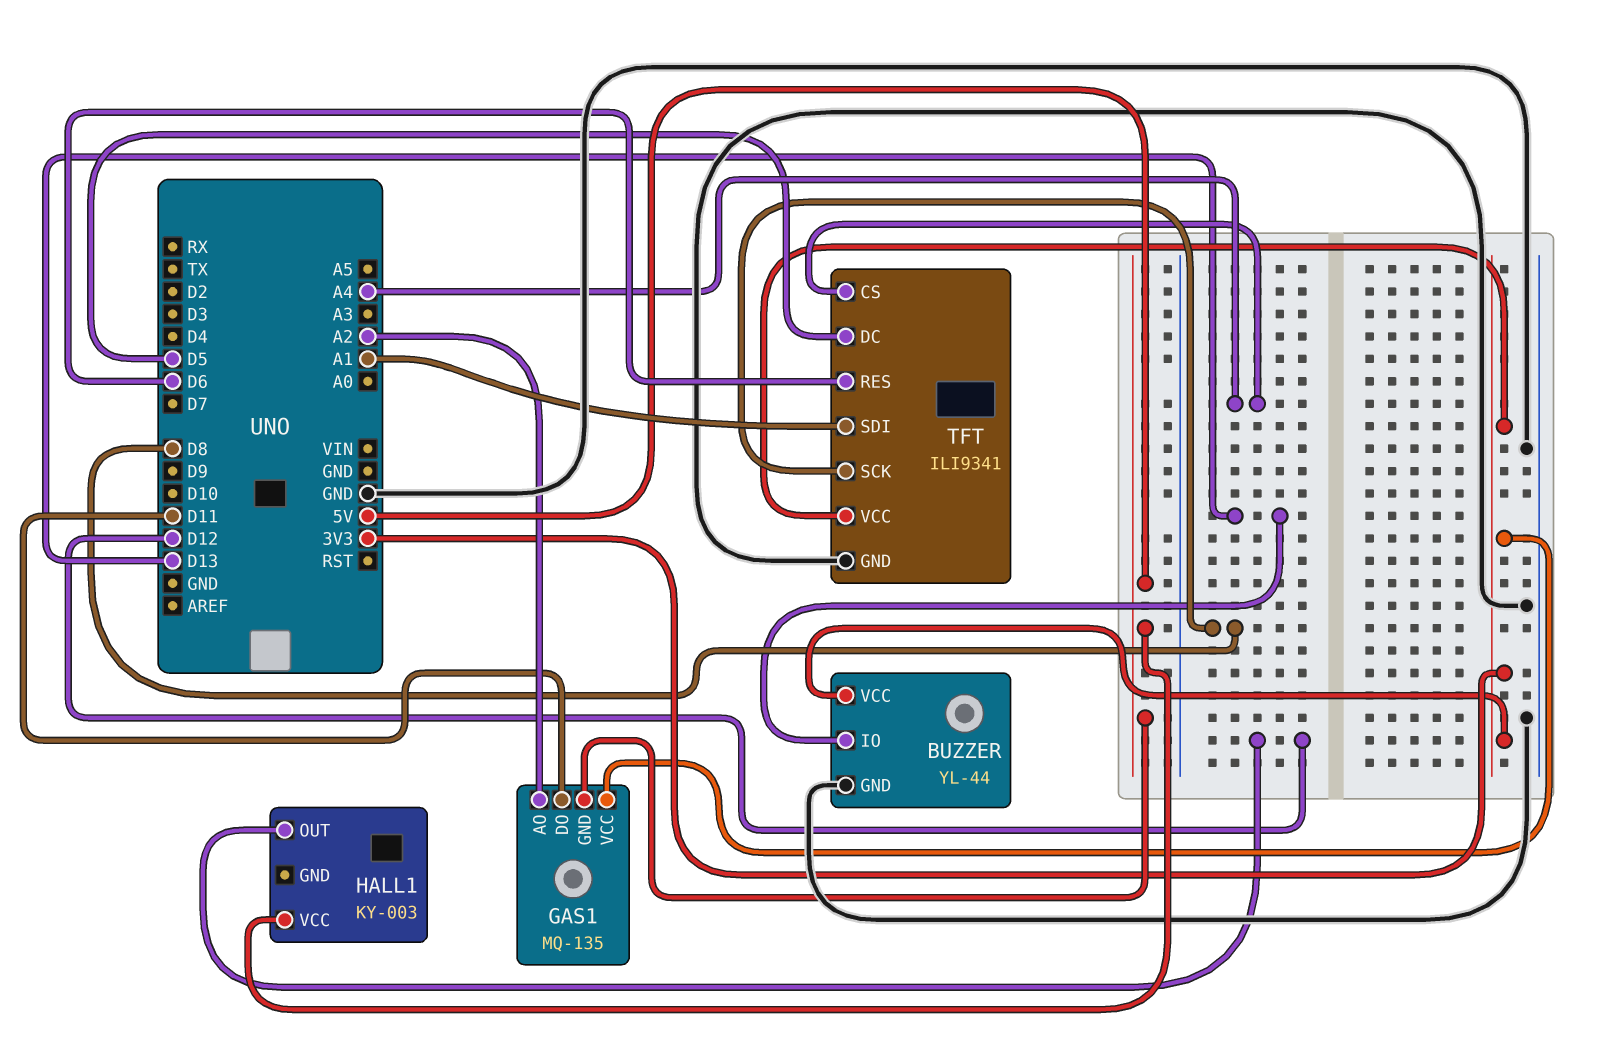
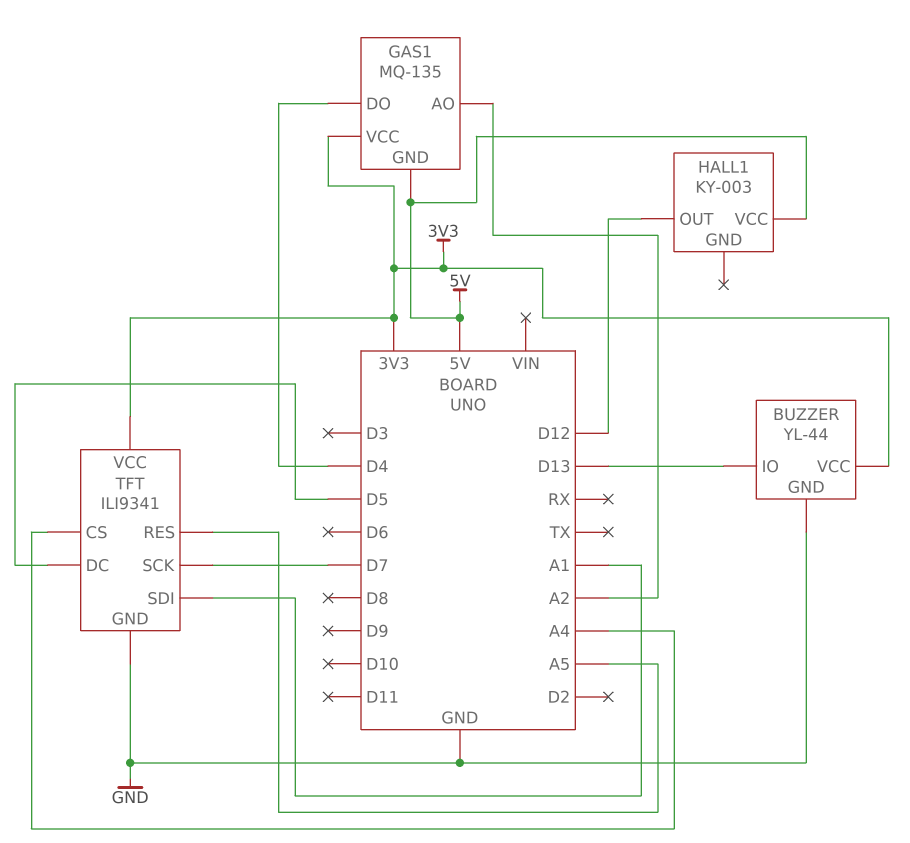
GAS1 pin DO: D11 -> D4
TFT pin RES: D6 -> A5
TFT pin SCK: D8 -> D7

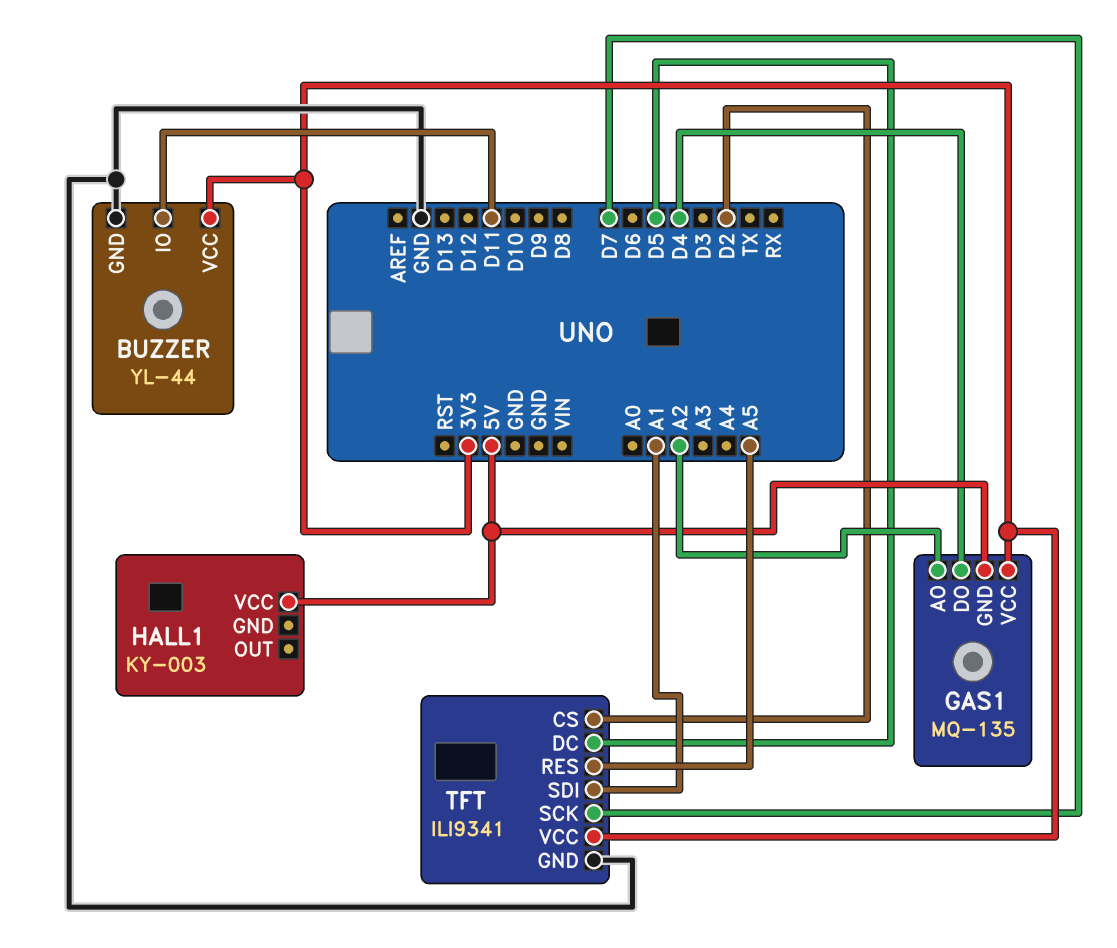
BUZZER pin IO: D13 -> D11
HALL1 pin OUT: D12 -> none
TFT pin CS: A4 -> D2

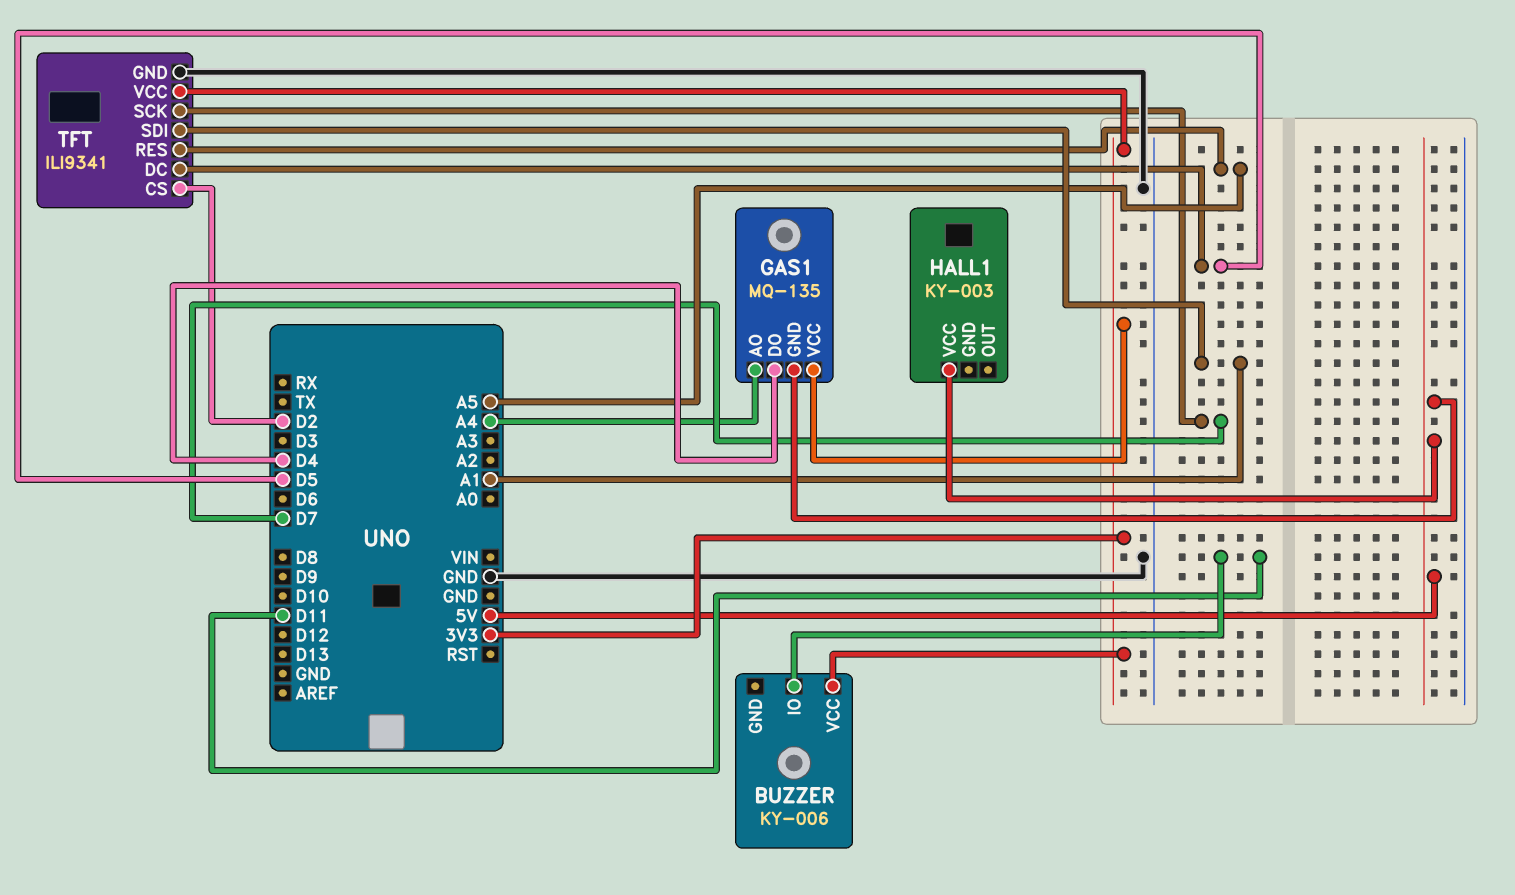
BUZZER: YL-44 -> KY-006
BUZZER pin GND: GND -> none
GAS1 pin AO: A2 -> A4

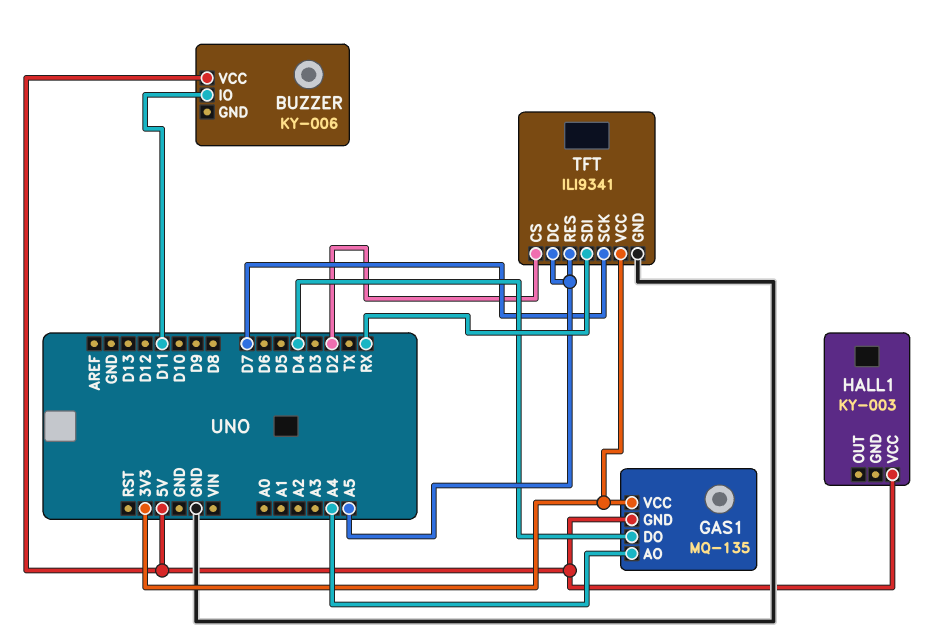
BUZZER pin VCC: 3V3 -> 5V
TFT pin DC: D5 -> A5
TFT pin SDI: A1 -> RX

